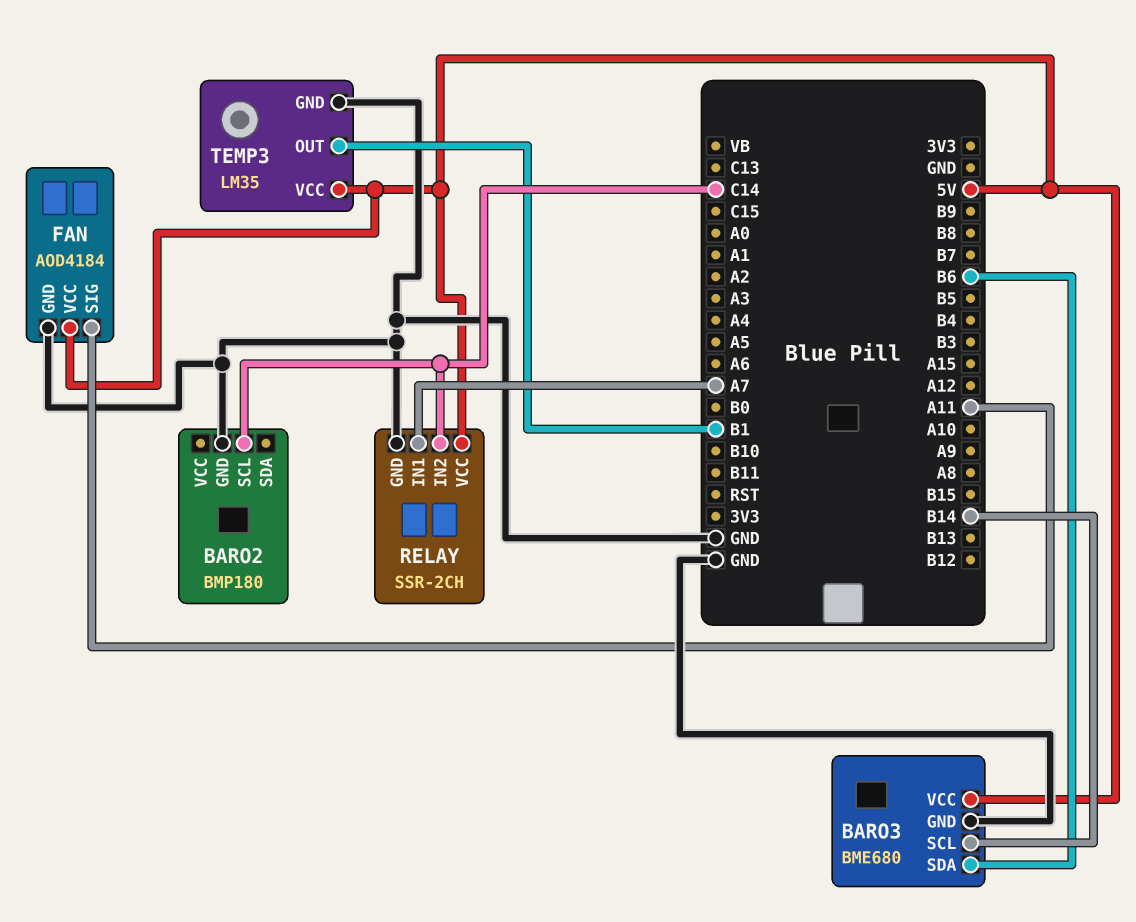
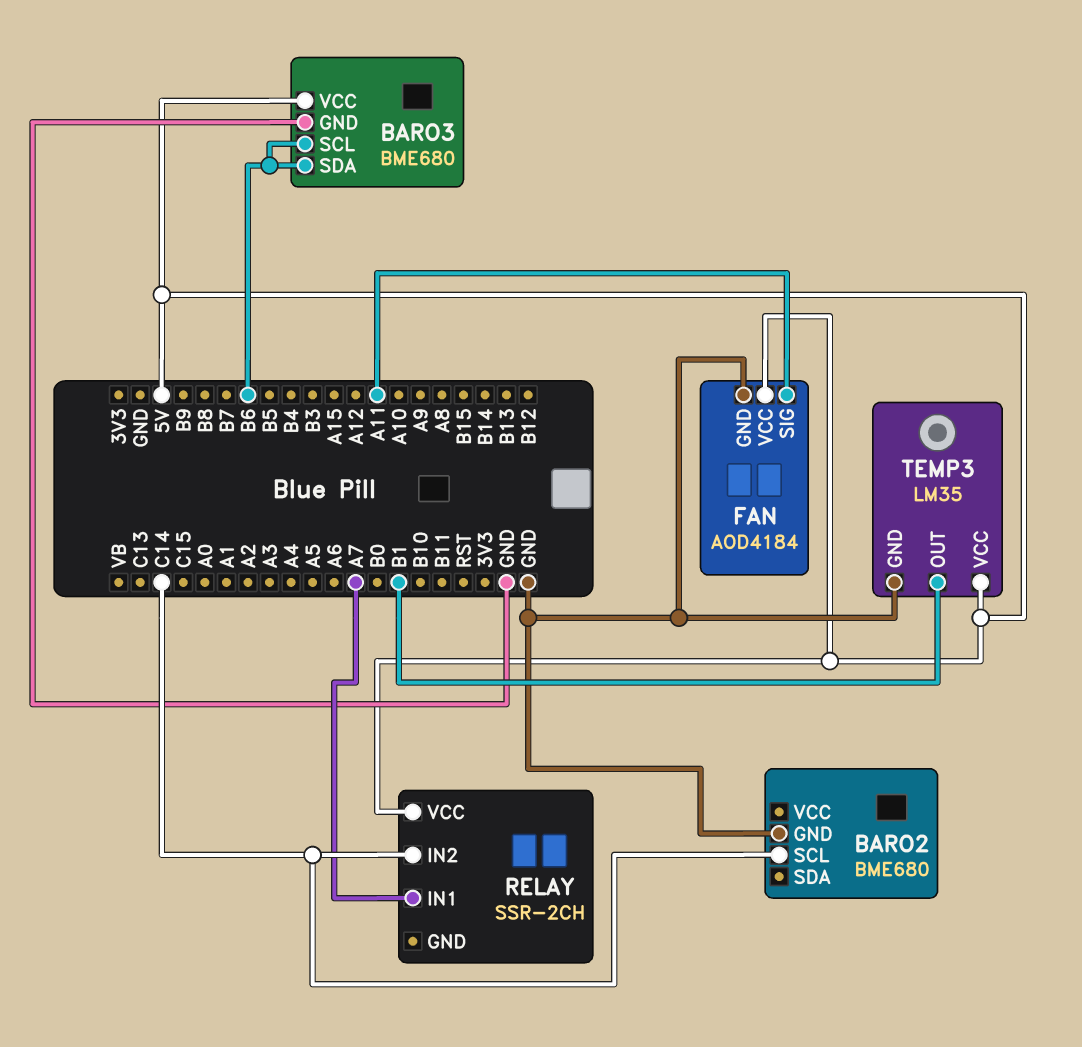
BARO2: BMP180 -> BME680
BARO3 pin SCL: B14 -> B6
RELAY pin GND: GND -> none

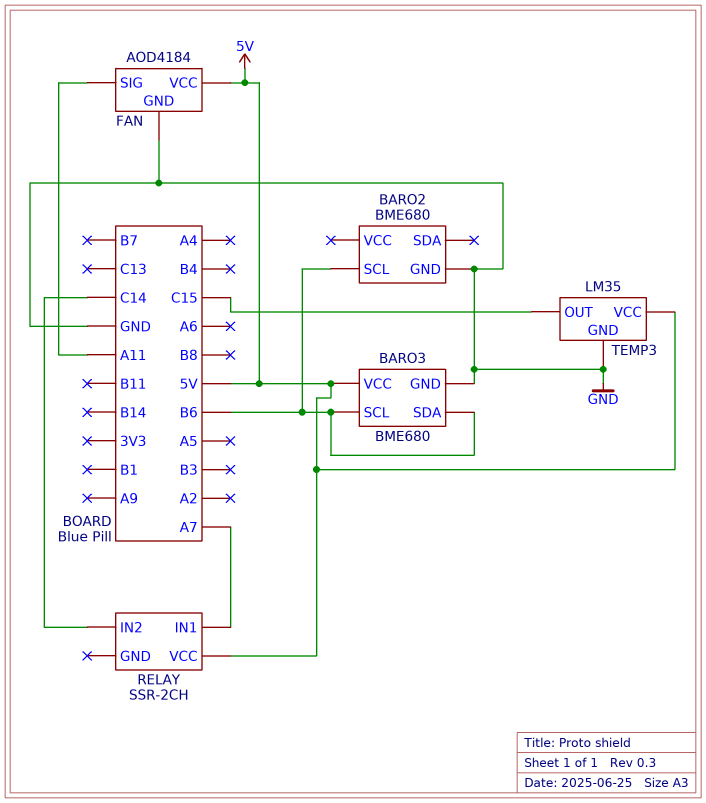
BARO2 pin SCL: C14 -> B6
TEMP3 pin OUT: B1 -> C15

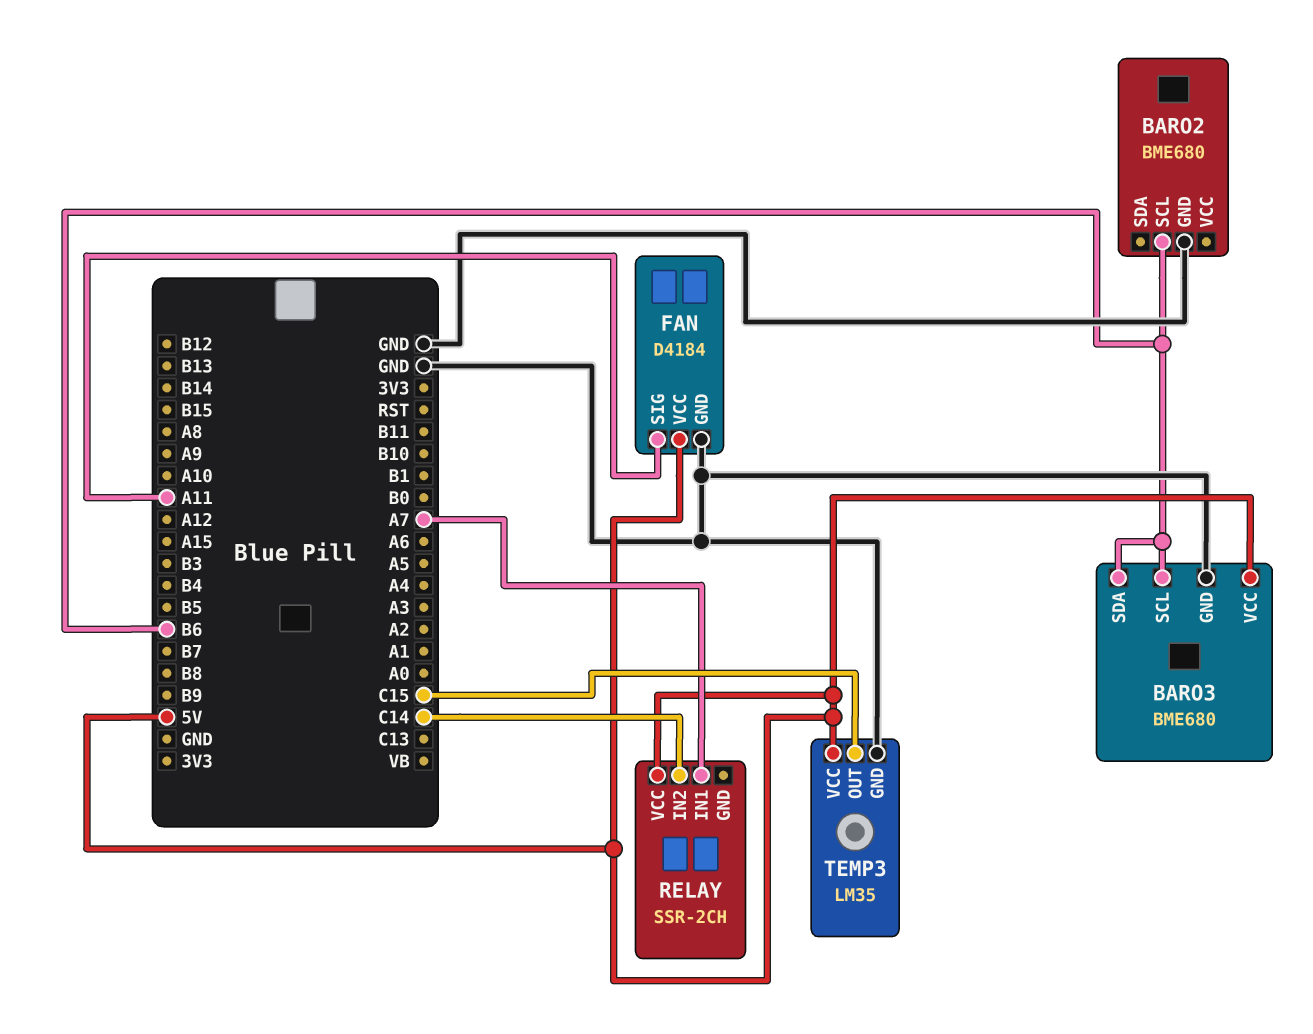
FAN: AOD4184 -> D4184

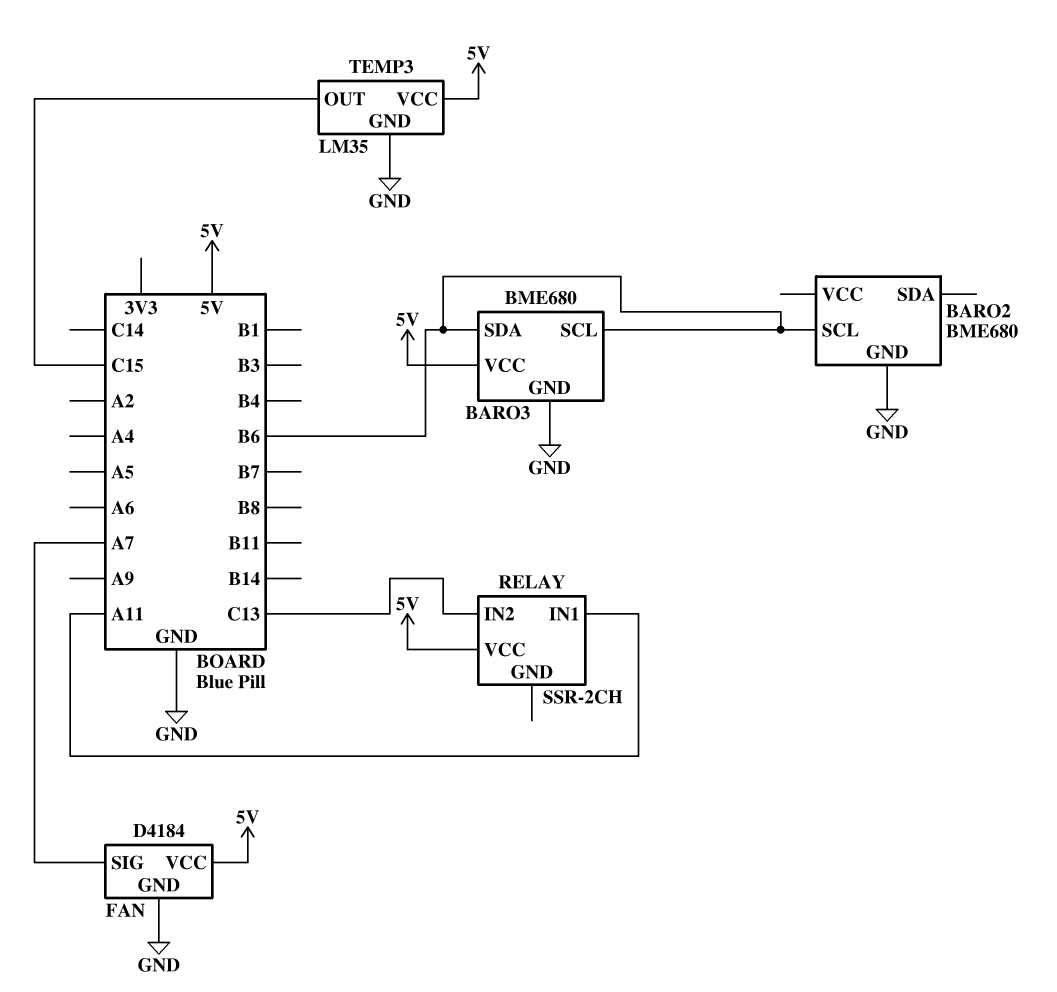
FAN pin SIG: A11 -> A7
RELAY pin IN1: A7 -> A11
RELAY pin IN2: C14 -> C13

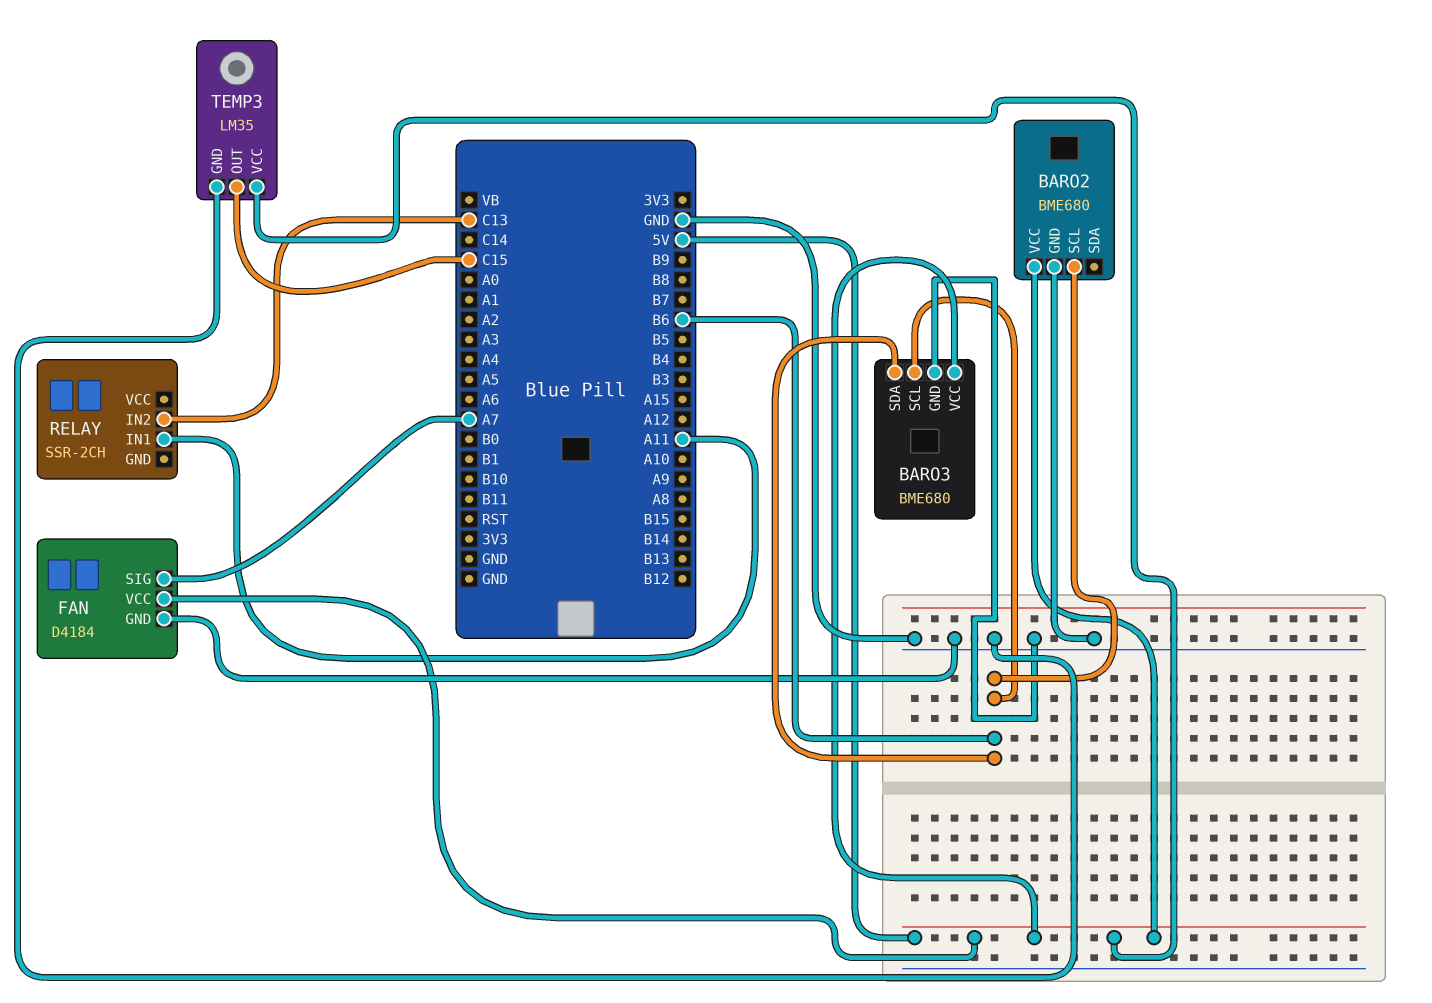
BARO2 pin VCC: none -> 5V
RELAY pin VCC: 5V -> none

